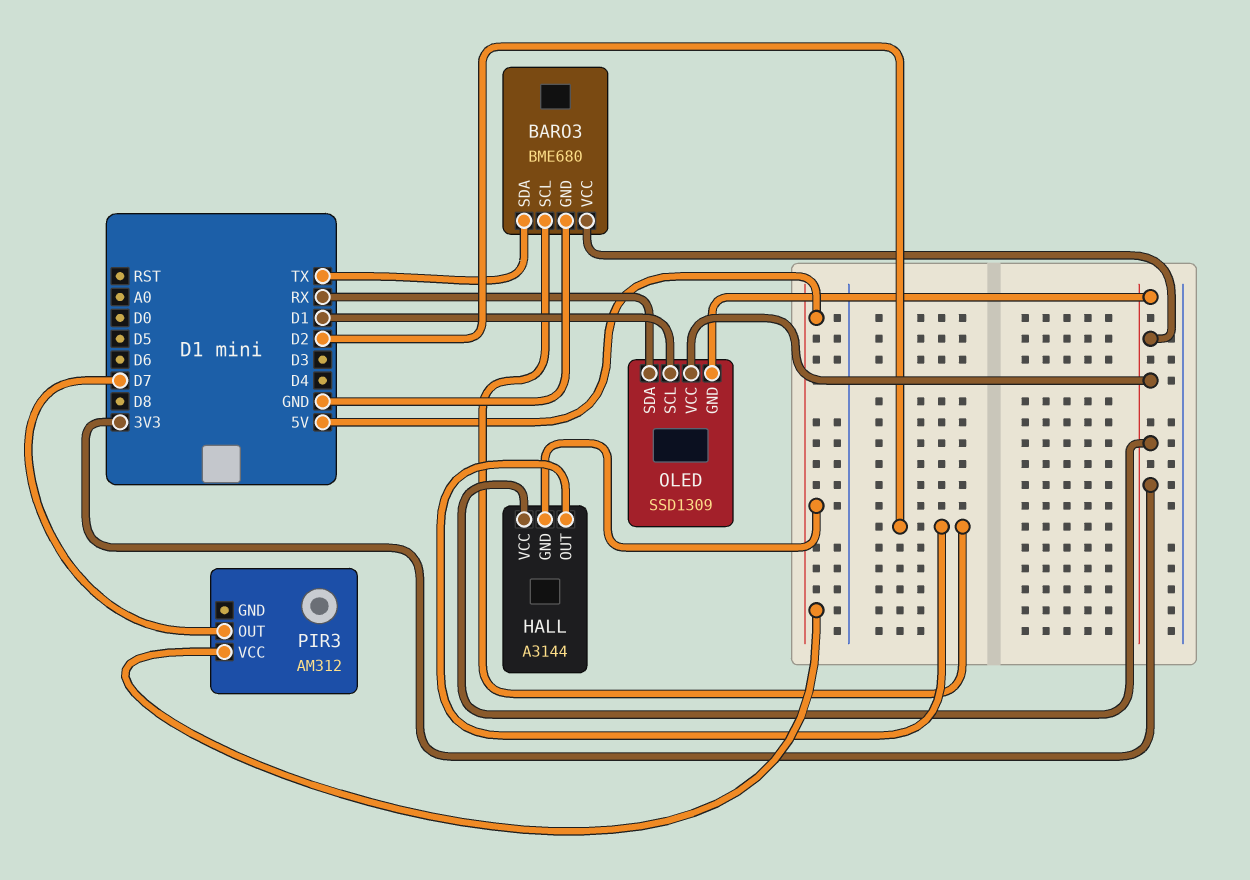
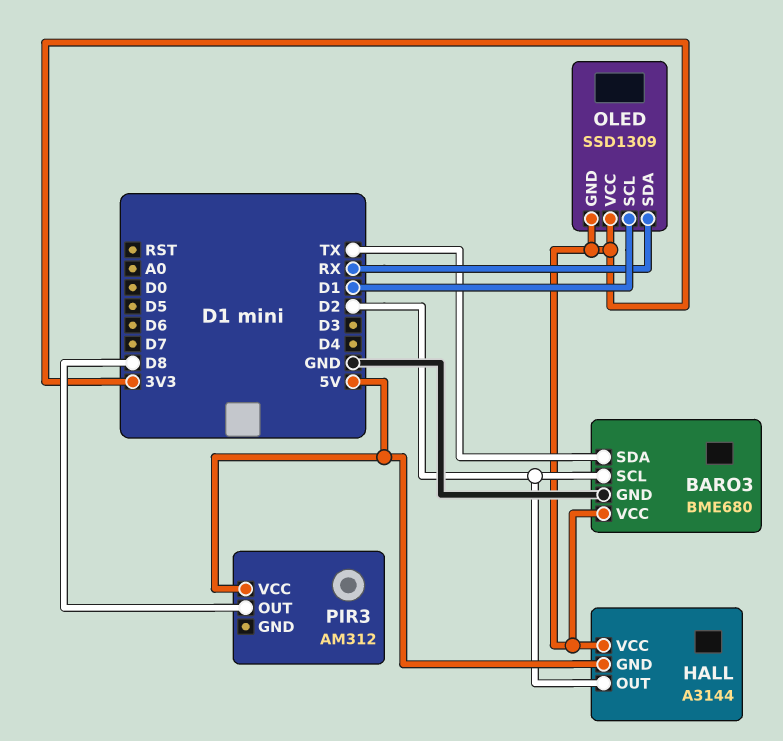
PIR3 pin OUT: D7 -> D8

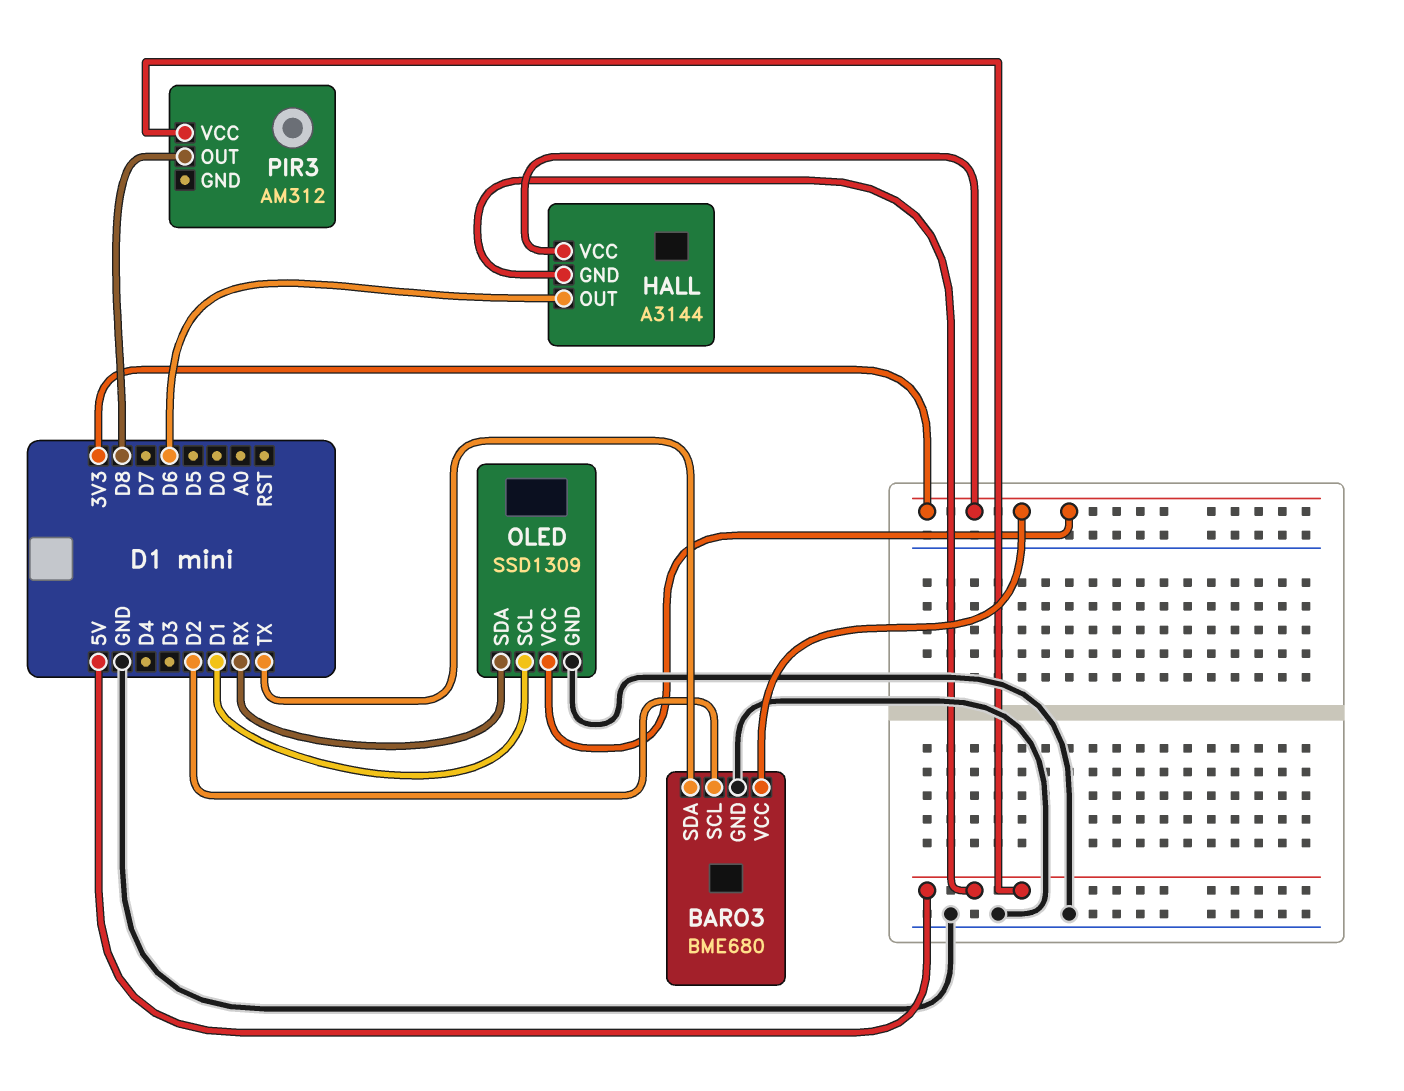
HALL pin OUT: D2 -> D6
OLED pin GND: 3V3 -> GND

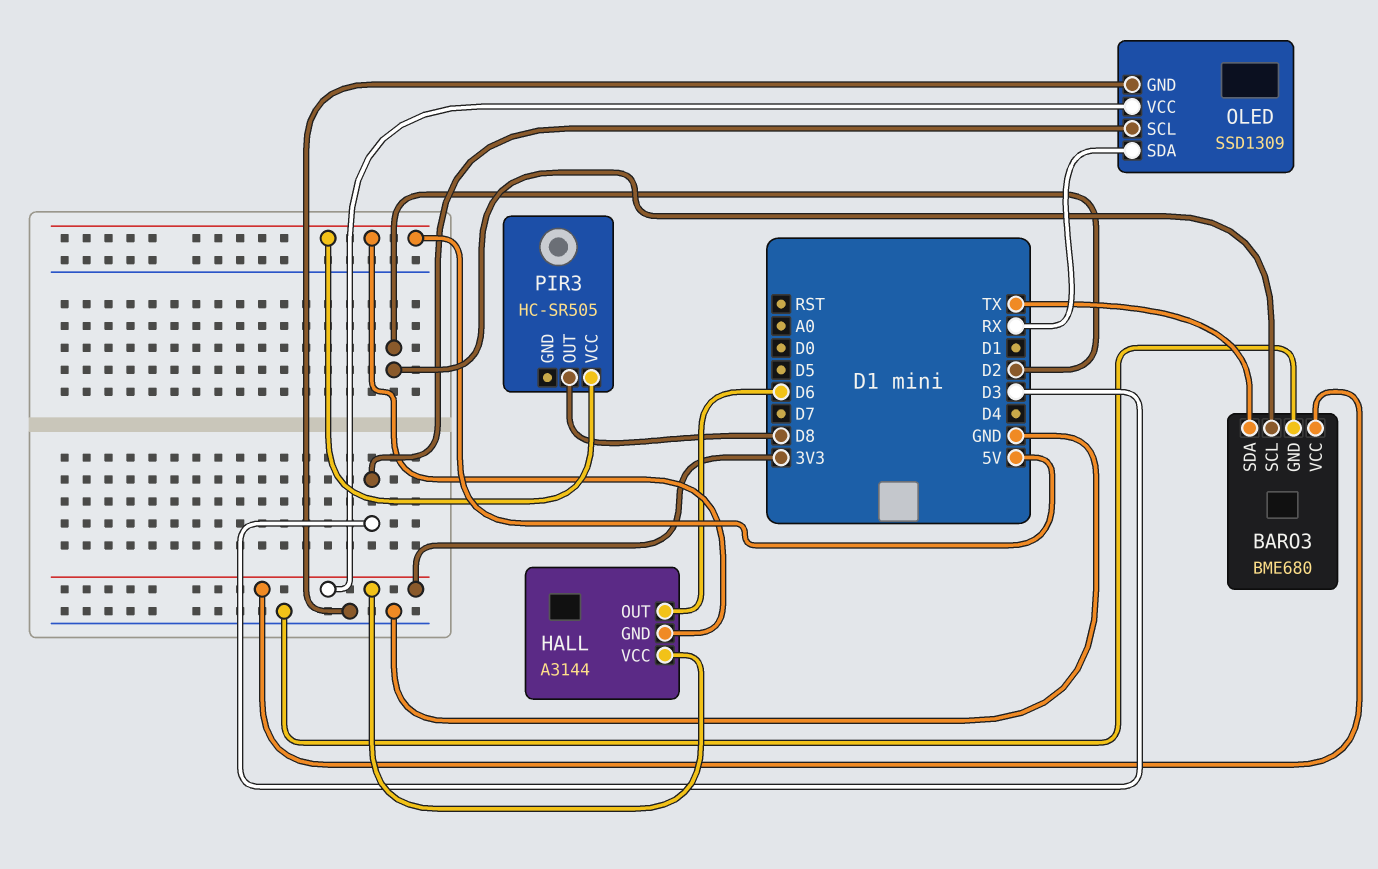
OLED pin SCL: D1 -> D3
PIR3: AM312 -> HC-SR505

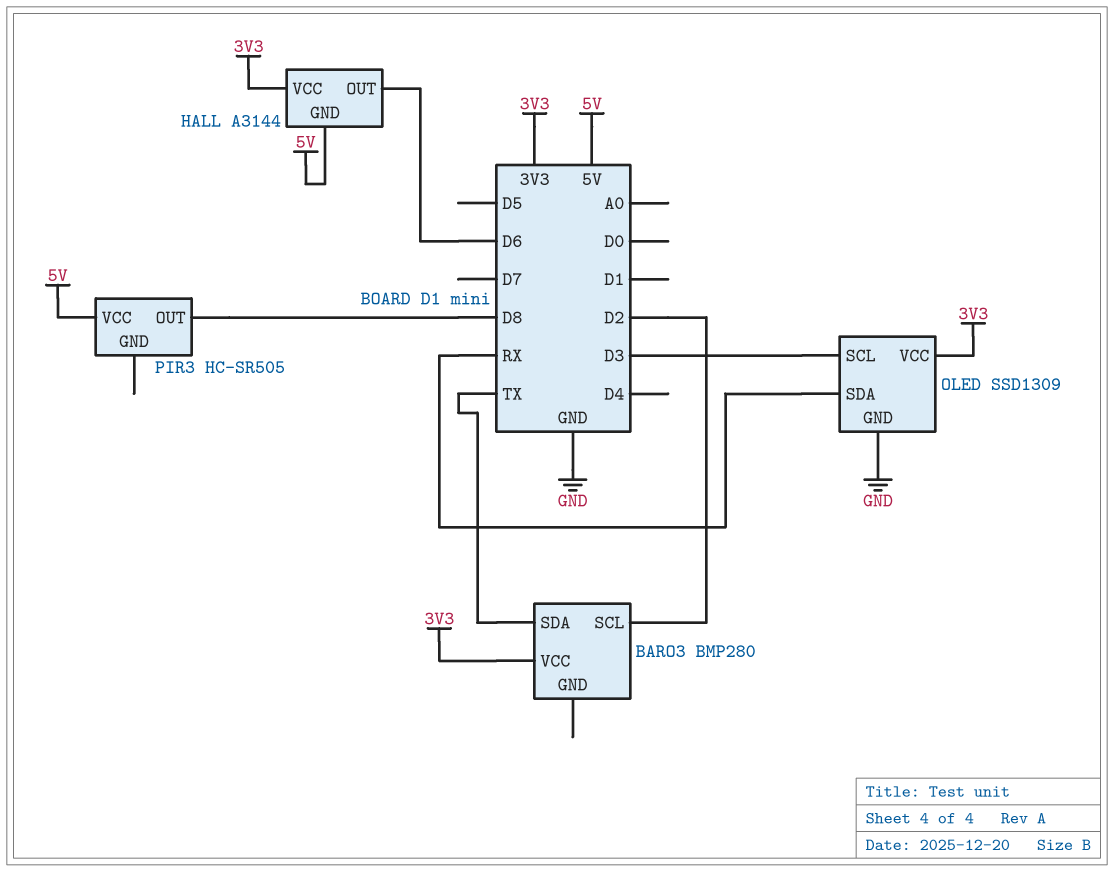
BARO3: BME680 -> BMP280
BARO3 pin GND: GND -> none

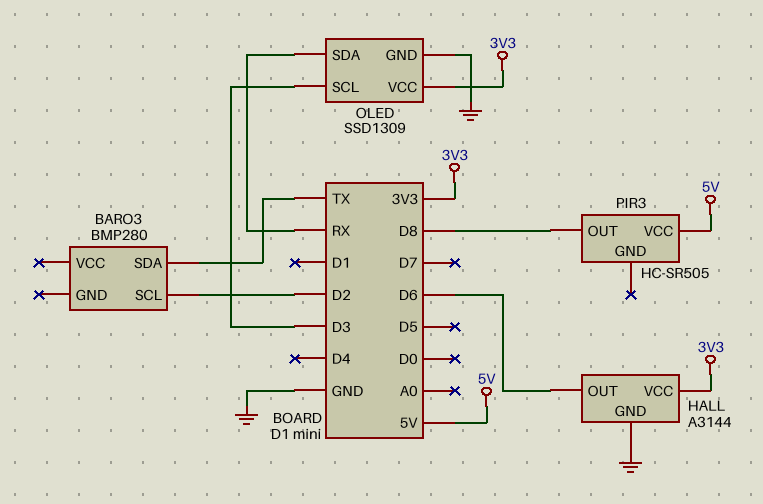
BARO3 pin VCC: 3V3 -> none
HALL pin GND: 5V -> GND

